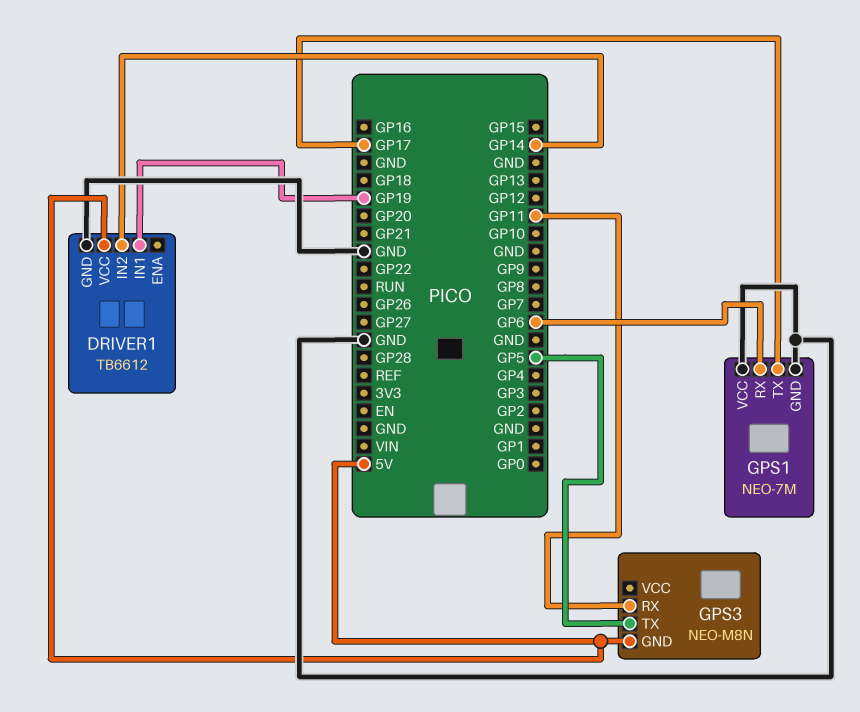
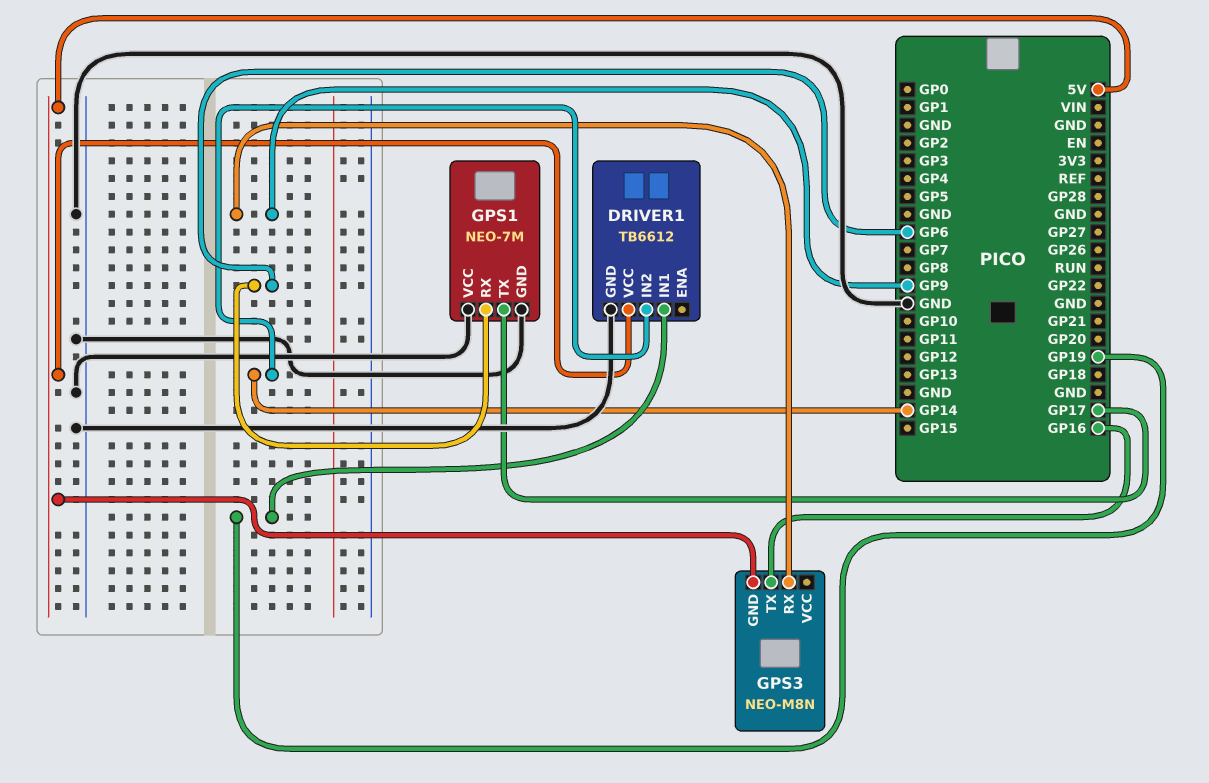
GPS3 pin RX: GP11 -> GP9
GPS3 pin TX: GP5 -> GP16

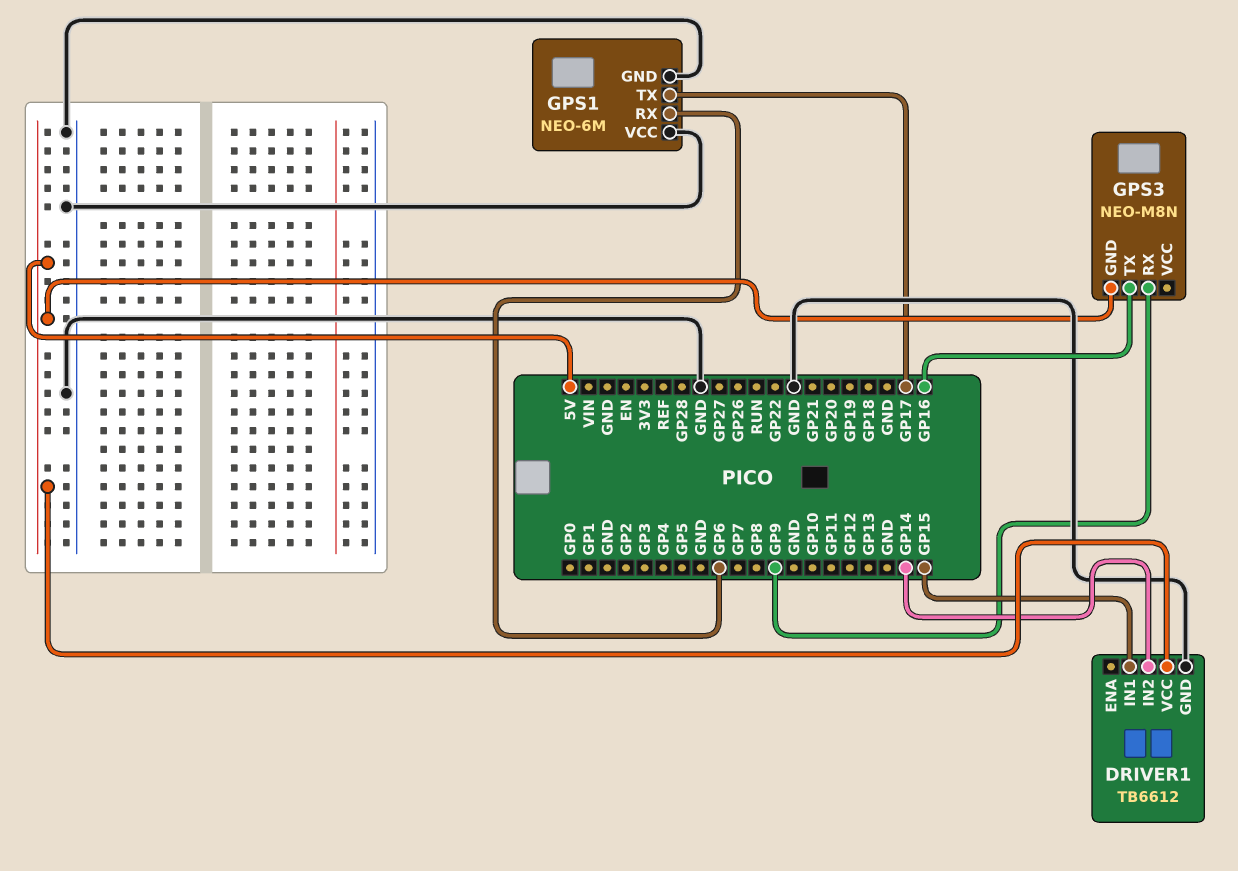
DRIVER1 pin IN1: GP19 -> GP15
GPS1: NEO-7M -> NEO-6M

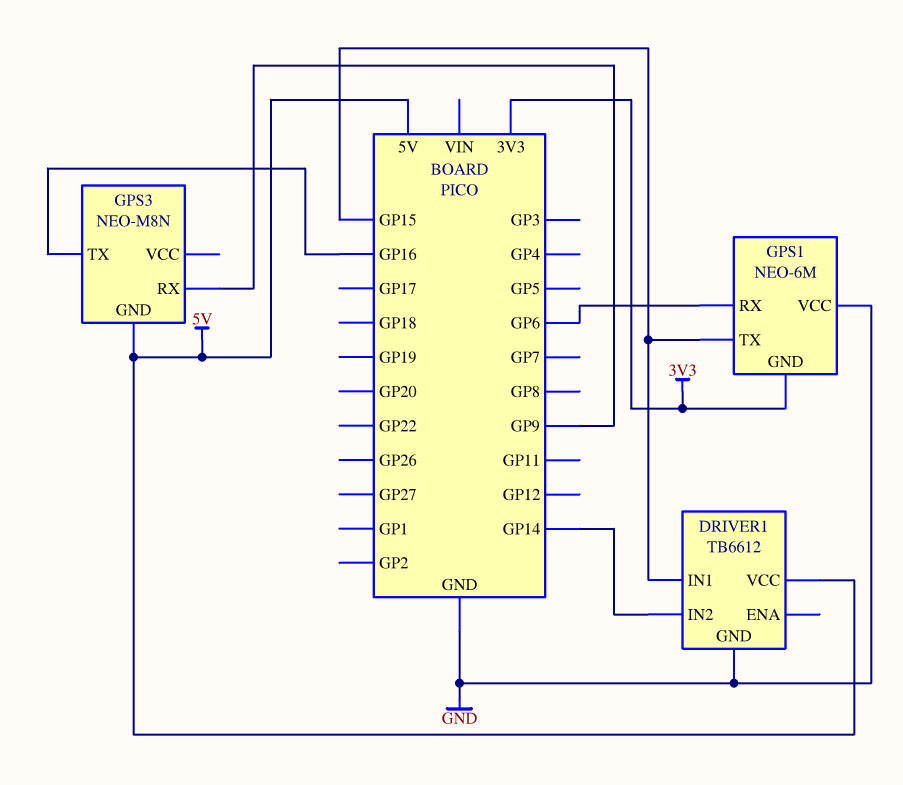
GPS1 pin GND: GND -> 3V3
GPS1 pin TX: GP17 -> GP15

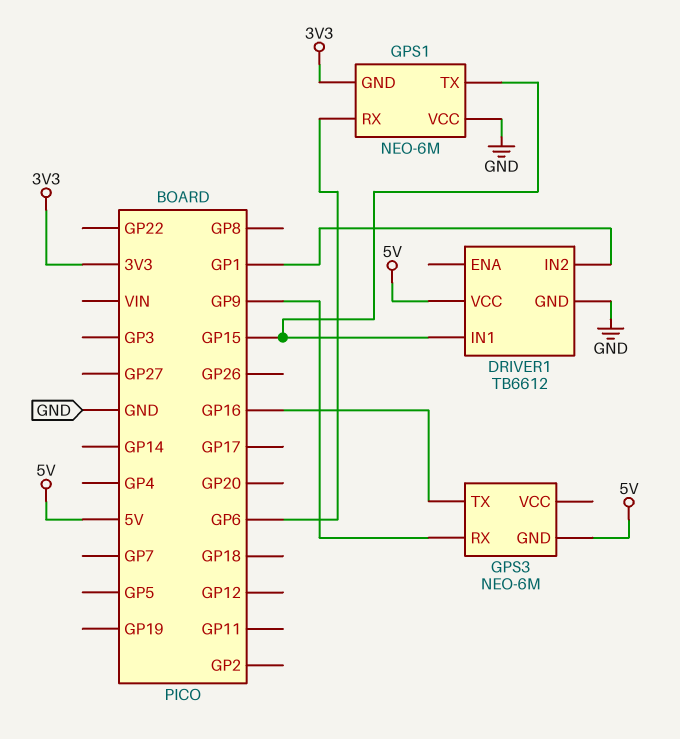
DRIVER1 pin IN2: GP14 -> GP1
GPS3: NEO-M8N -> NEO-6M

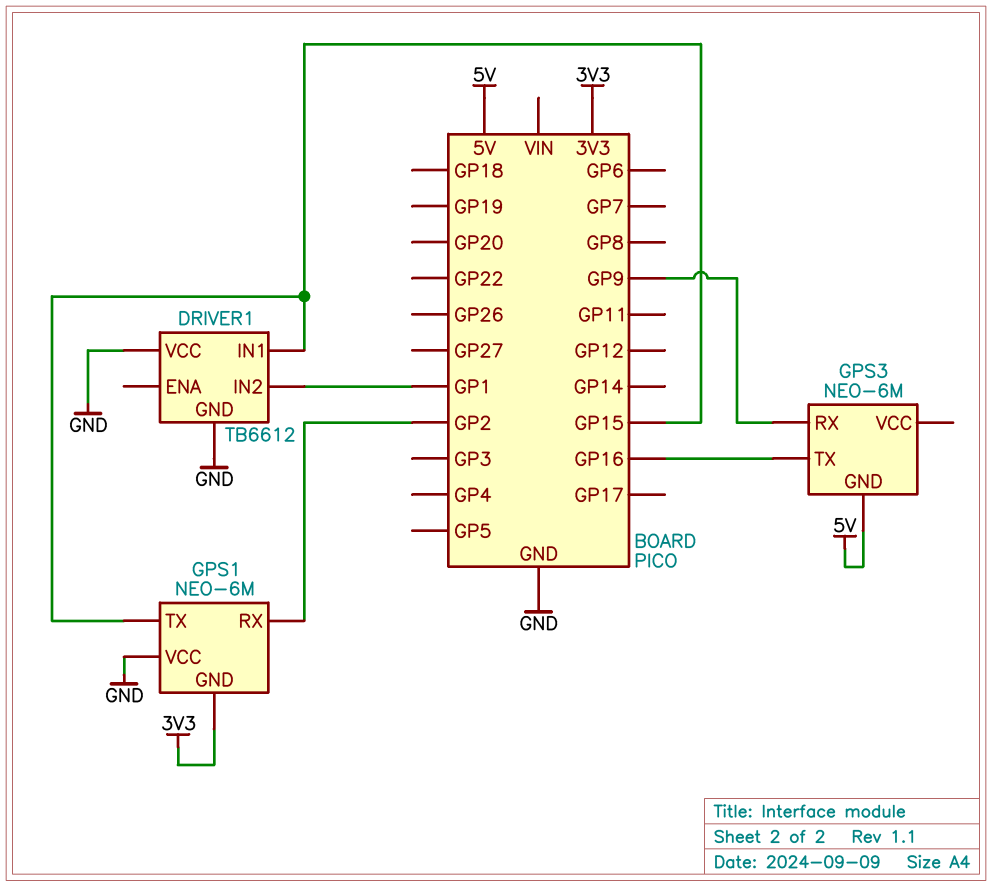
DRIVER1 pin VCC: 5V -> GND
GPS1 pin RX: GP6 -> GP2

